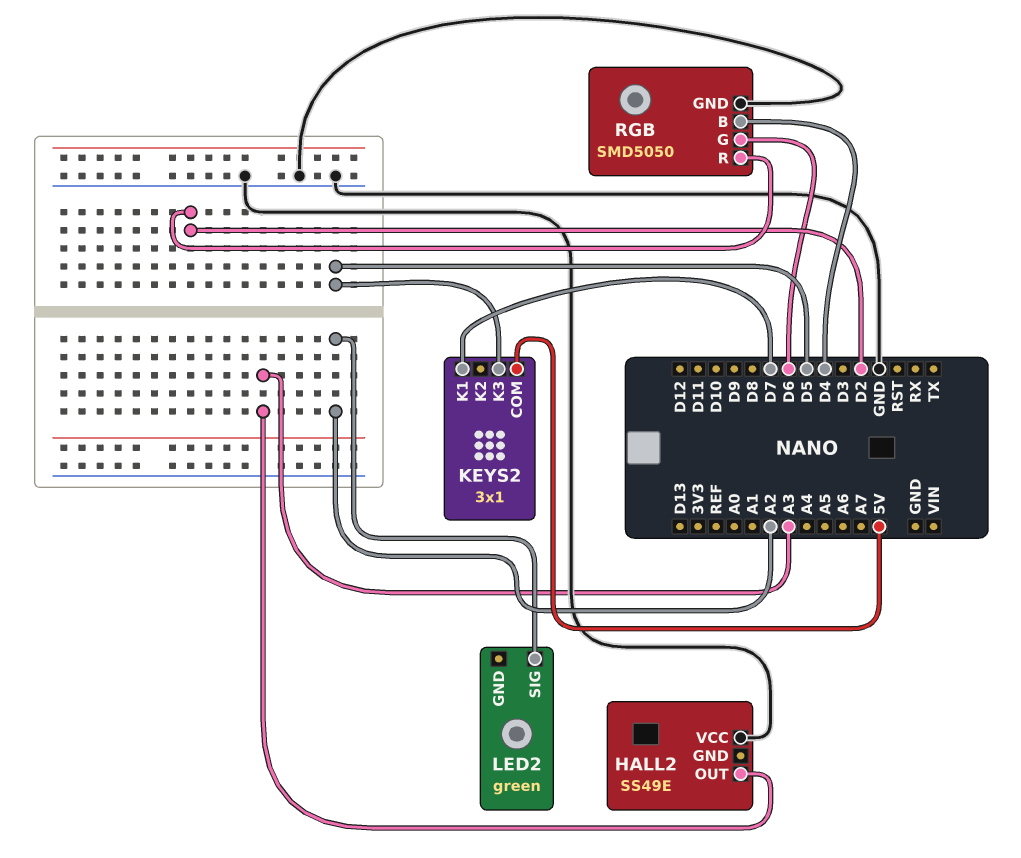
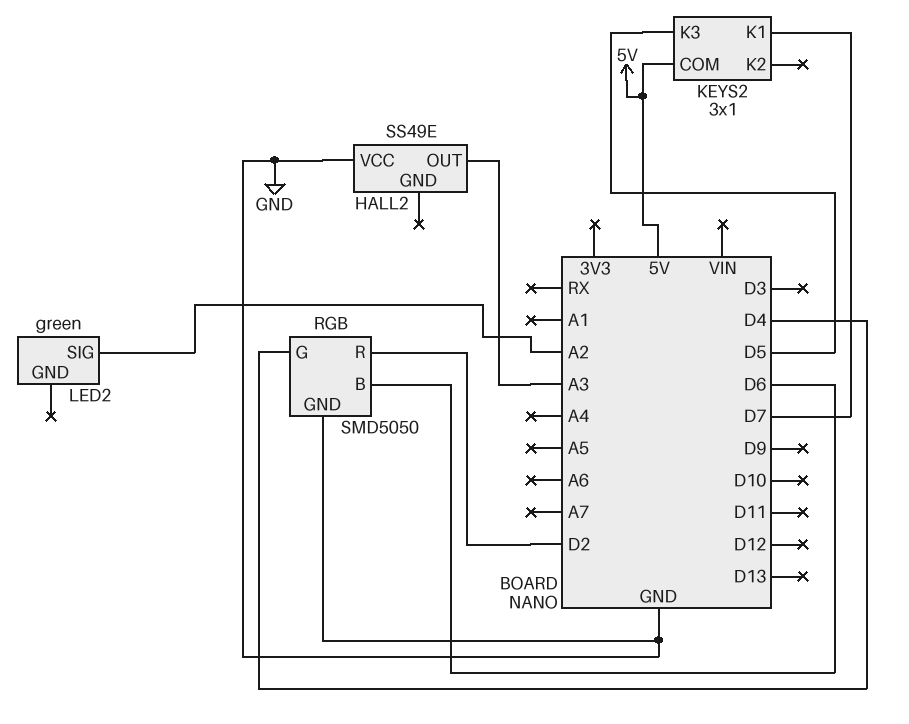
RGB pin B: D4 -> D6
RGB pin G: D6 -> D4

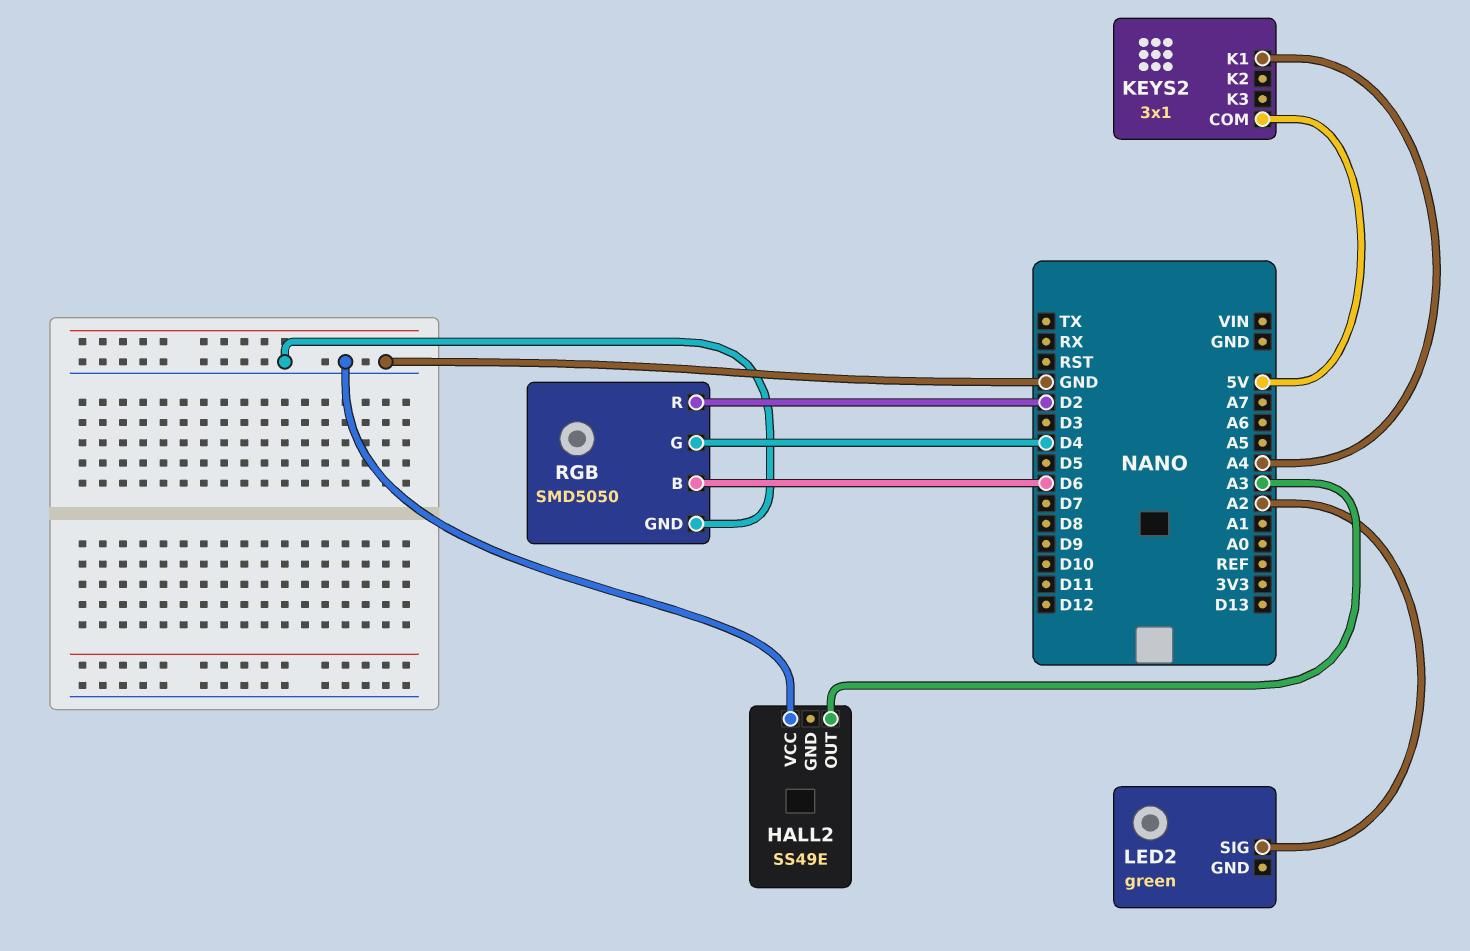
KEYS2 pin K1: D7 -> A4
KEYS2 pin K3: D5 -> none

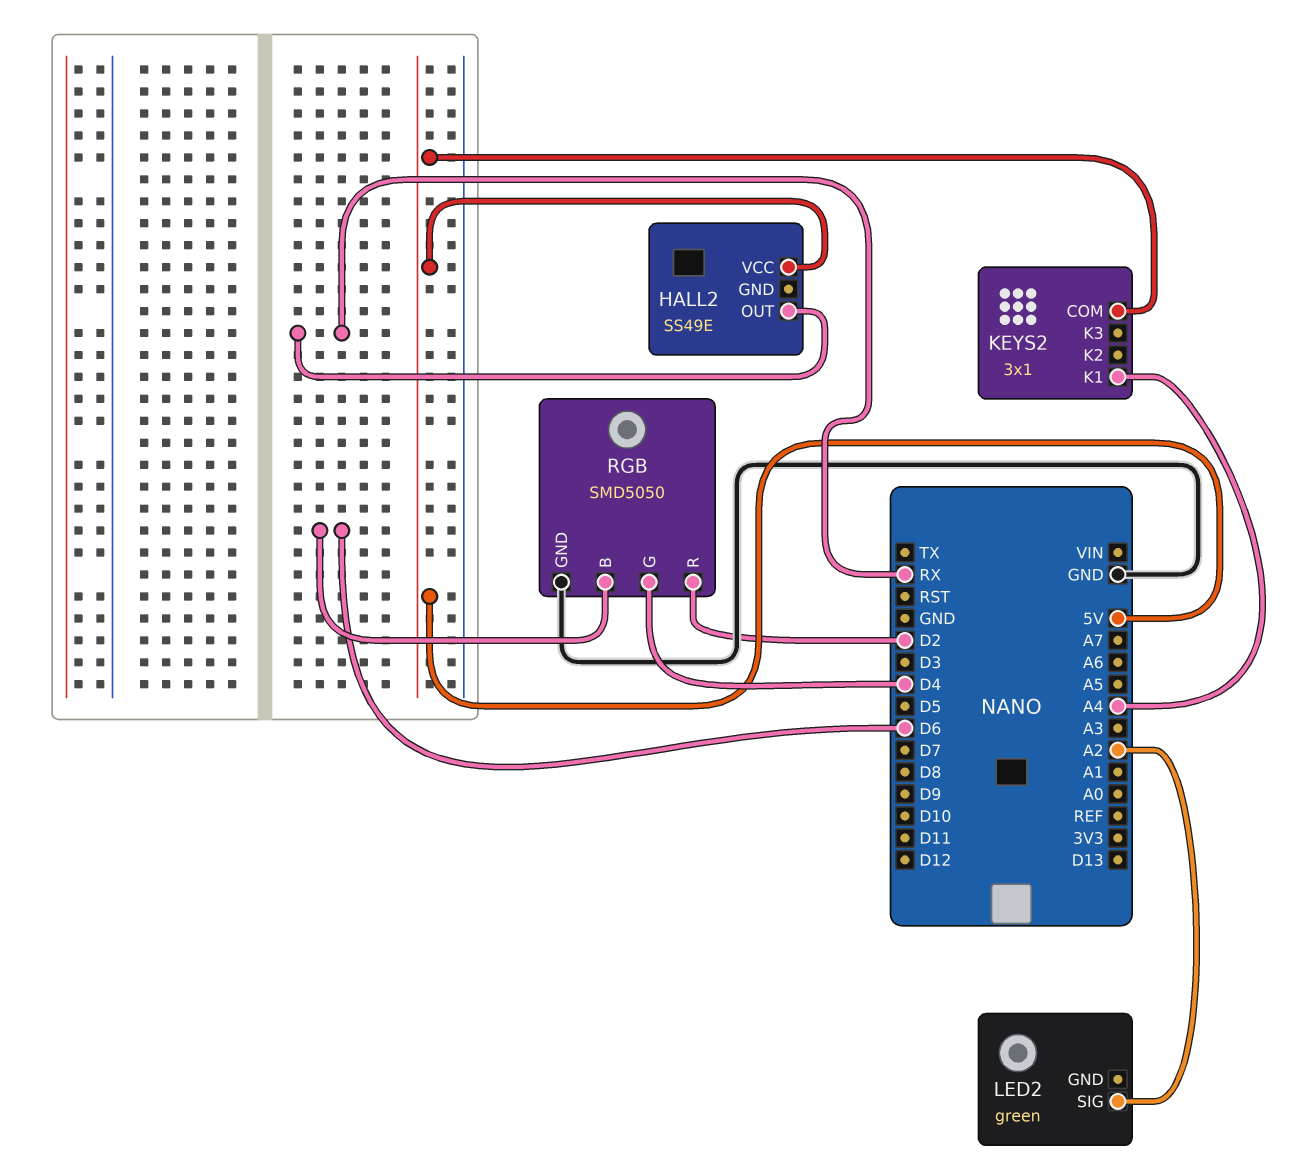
HALL2 pin OUT: A3 -> RX
HALL2 pin VCC: GND -> 5V

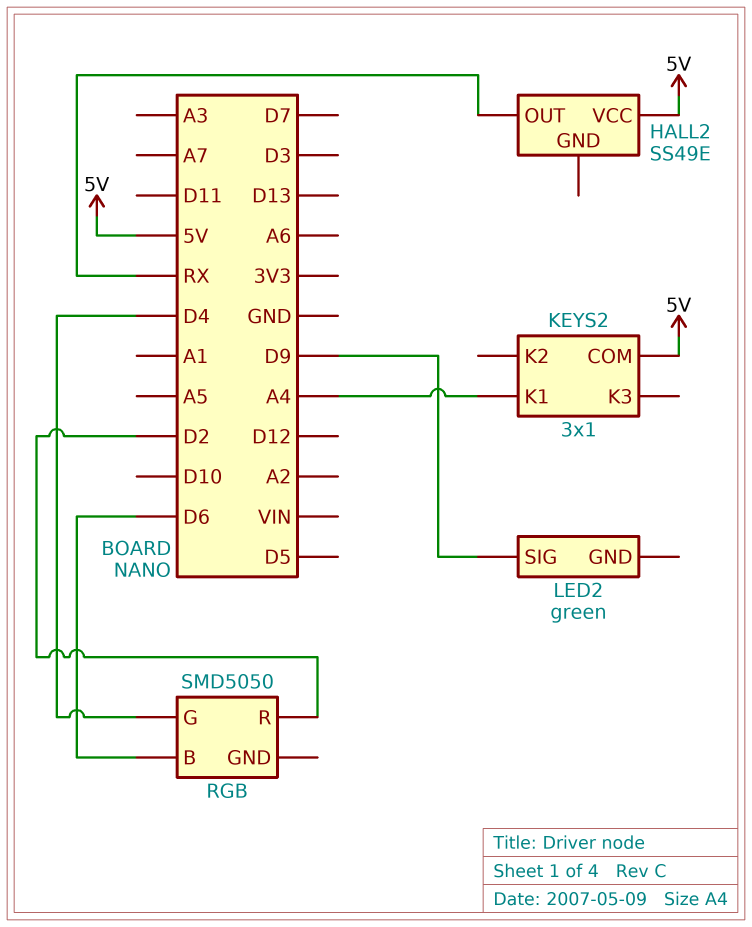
LED2 pin SIG: A2 -> D9
RGB pin GND: GND -> none

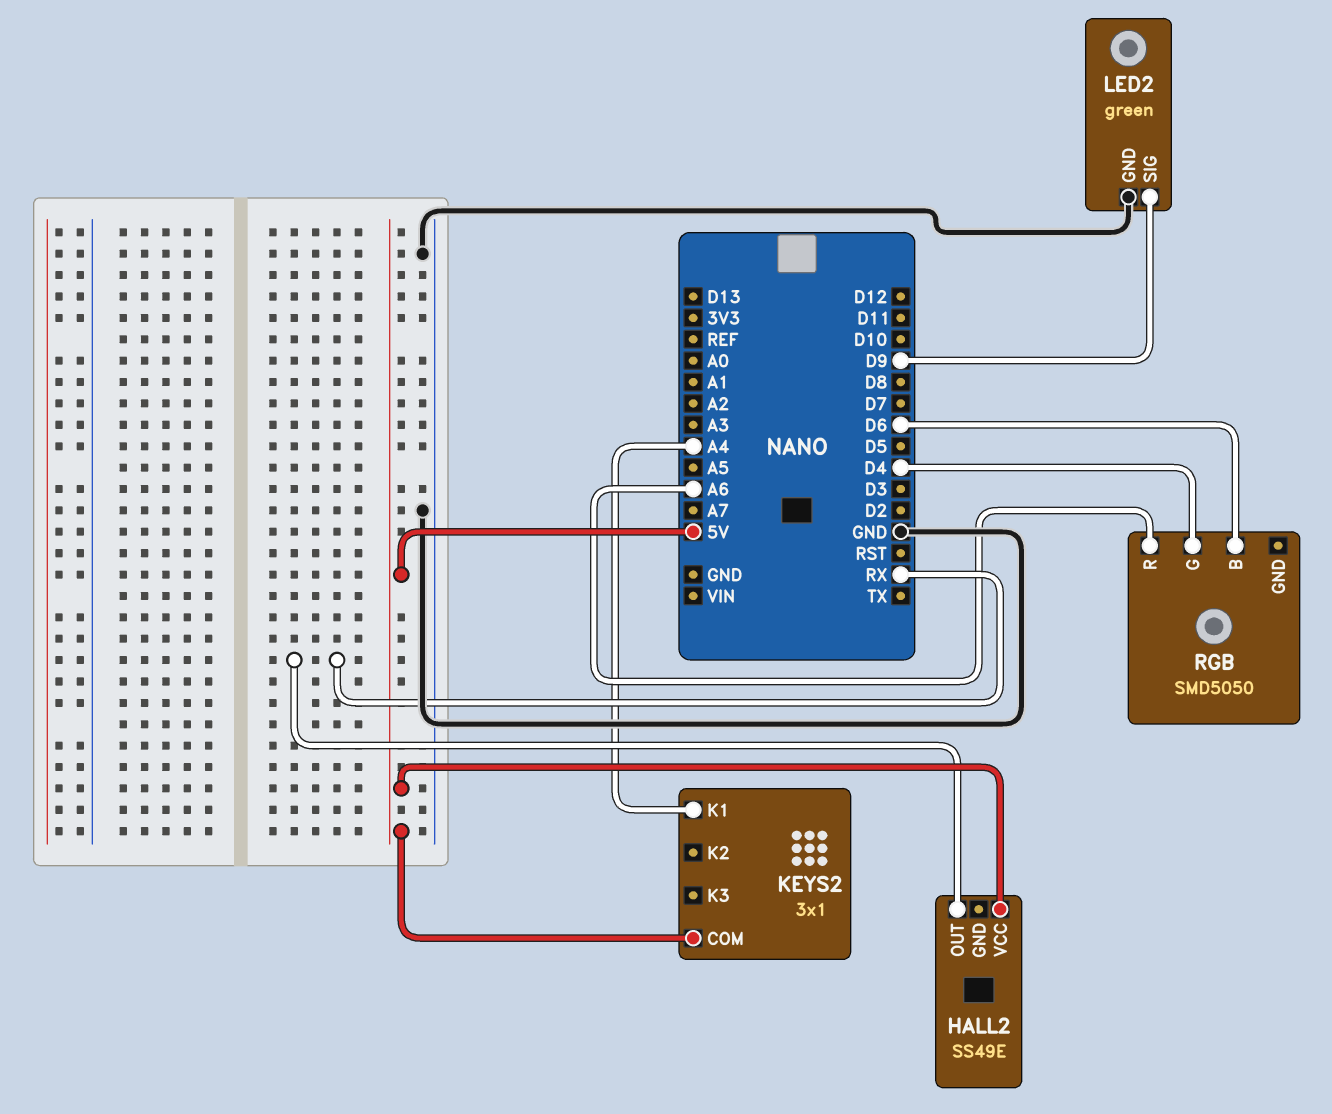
LED2 pin GND: none -> GND
RGB pin R: D2 -> A6

